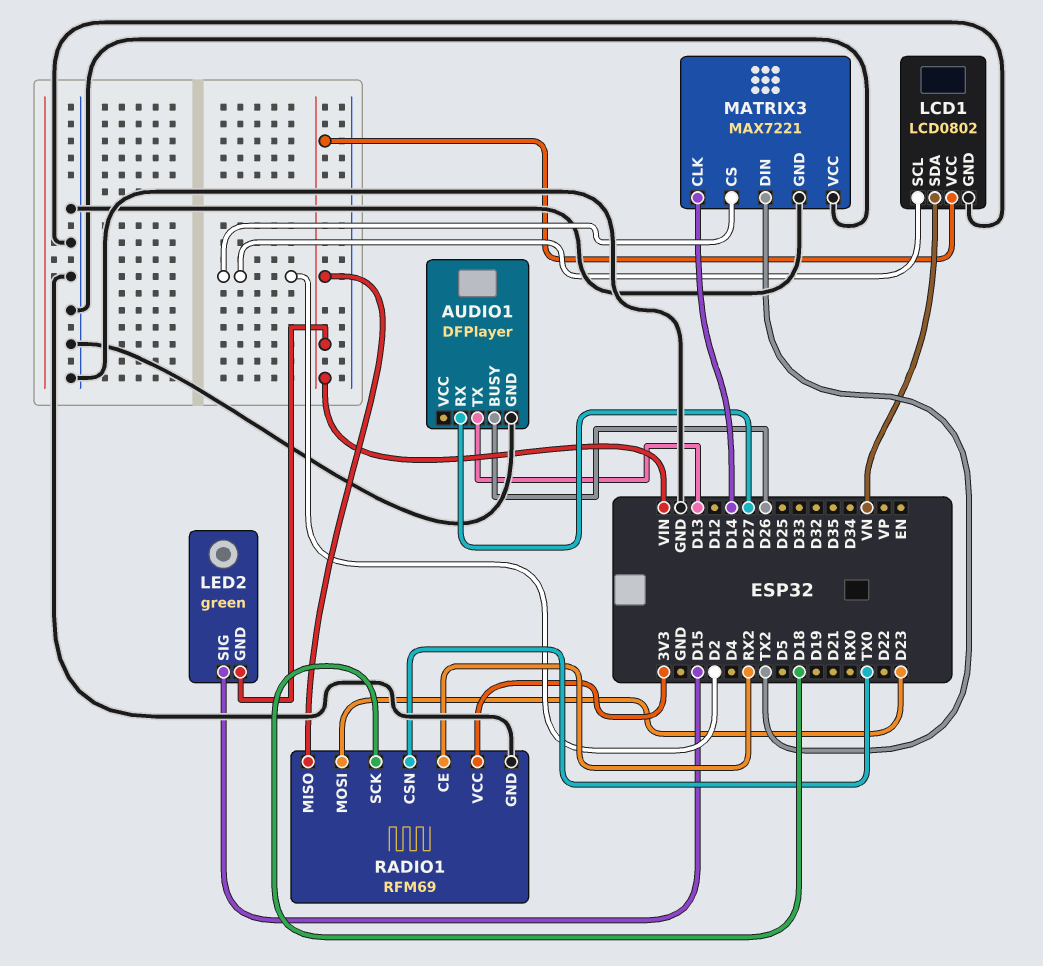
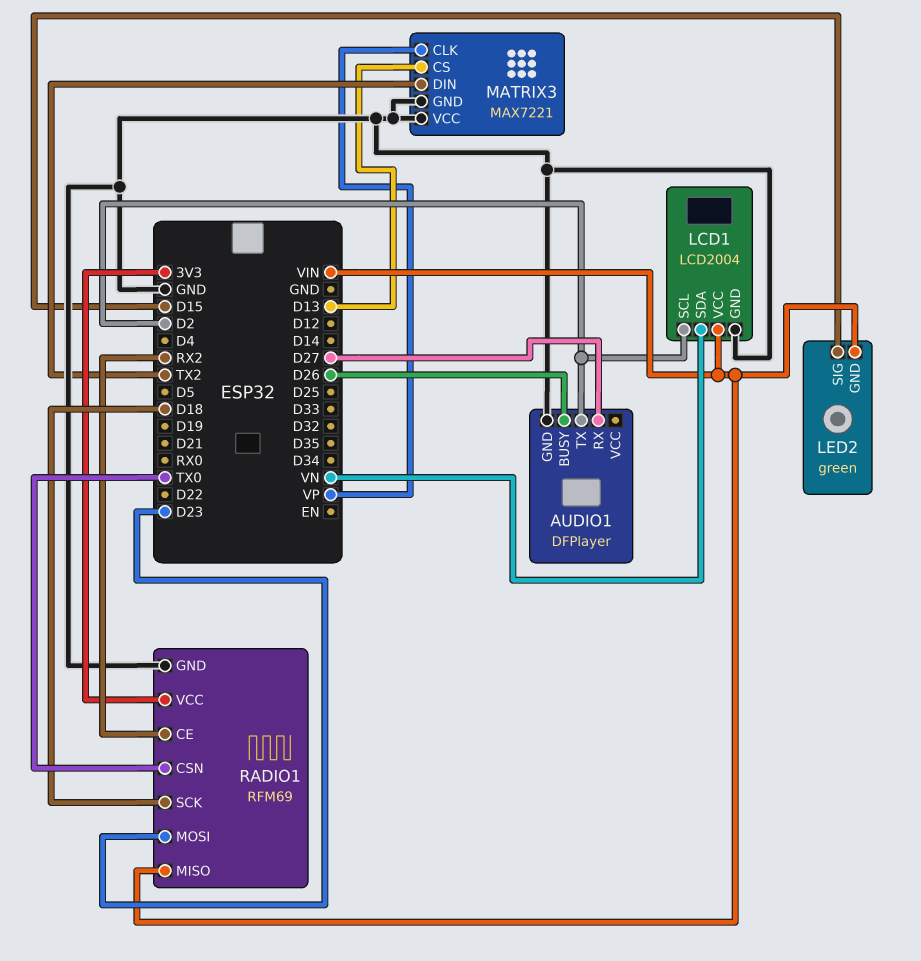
AUDIO1 pin TX: D13 -> D2
LCD1: LCD0802 -> LCD2004
MATRIX3 pin CLK: D14 -> VP
MATRIX3 pin CS: D2 -> D13

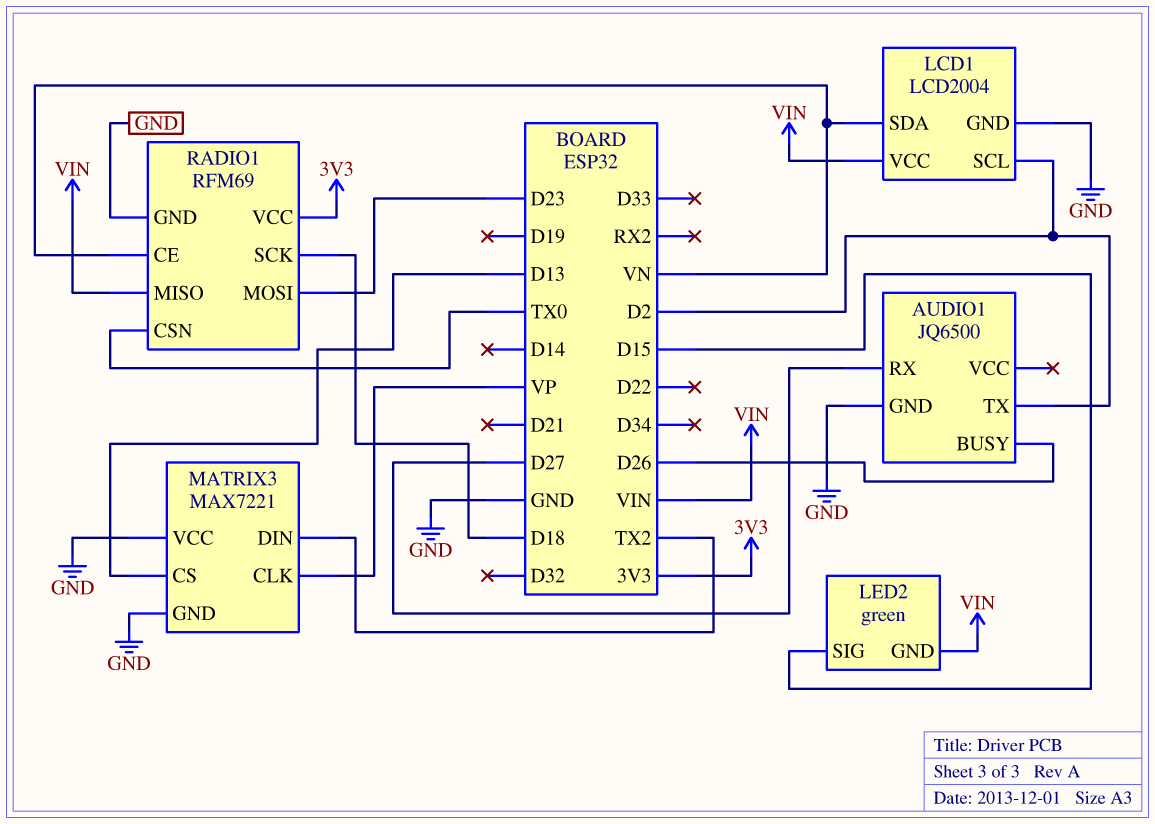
AUDIO1: DFPlayer -> JQ6500
RADIO1 pin CE: RX2 -> VN

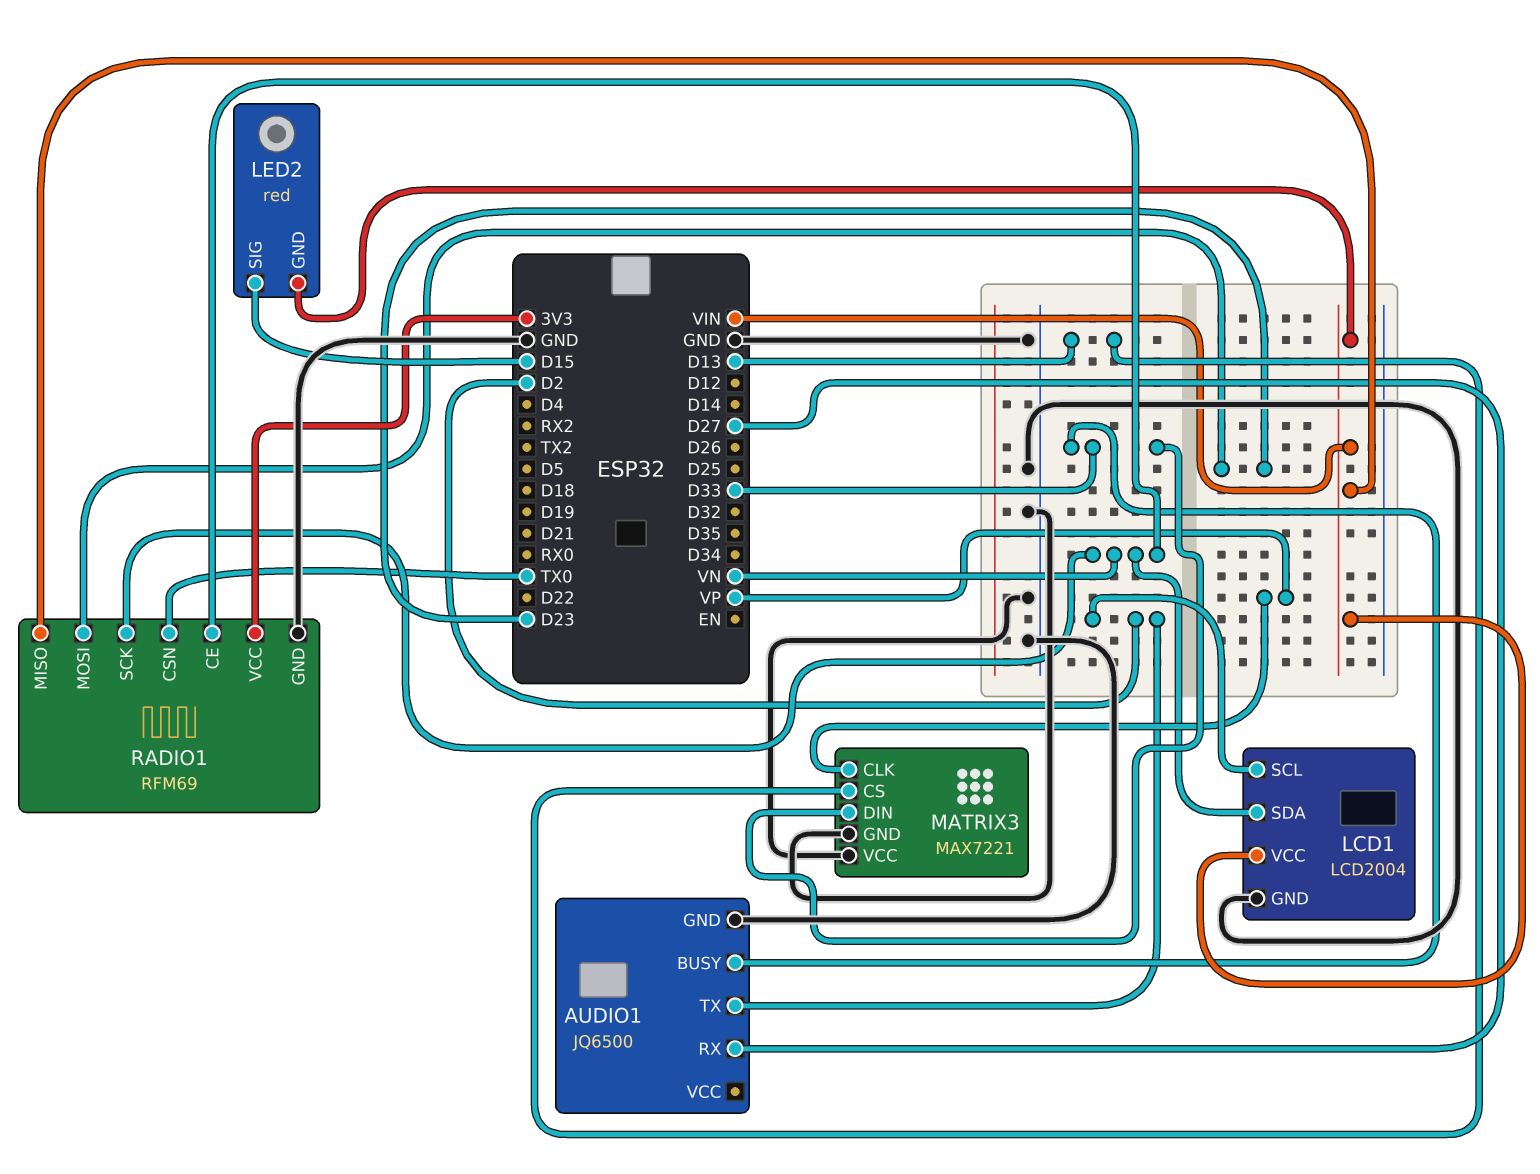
AUDIO1 pin BUSY: D26 -> D33
LED2: green -> red
MATRIX3 pin DIN: TX2 -> D33
RADIO1 pin SCK: D18 -> VN

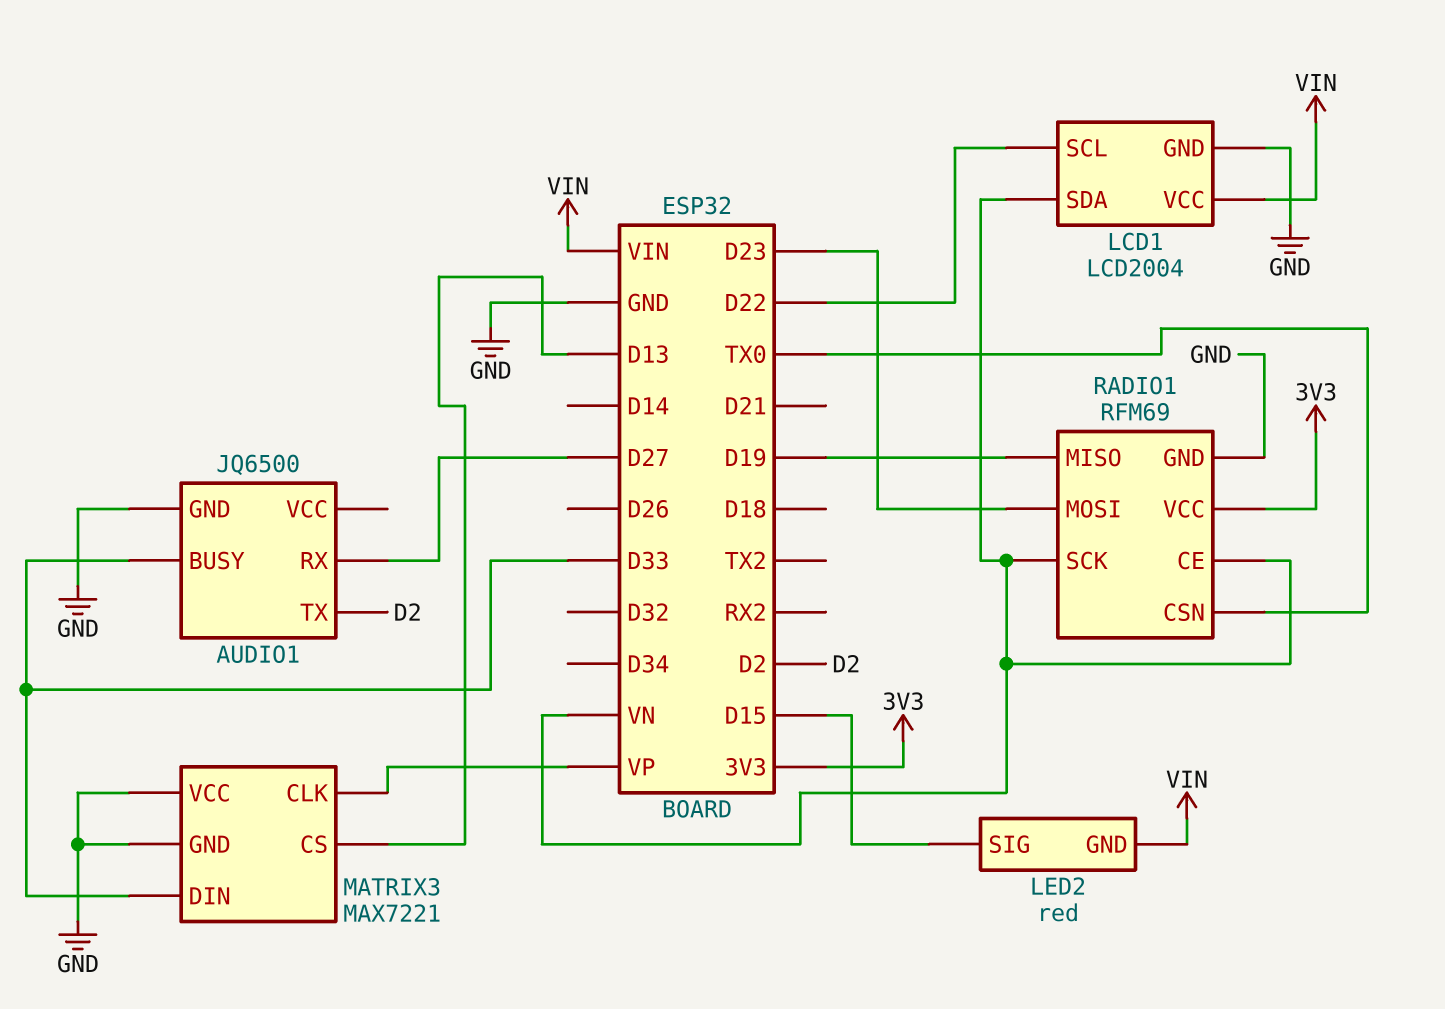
LCD1 pin SCL: D2 -> D22
RADIO1 pin MISO: VIN -> D19

